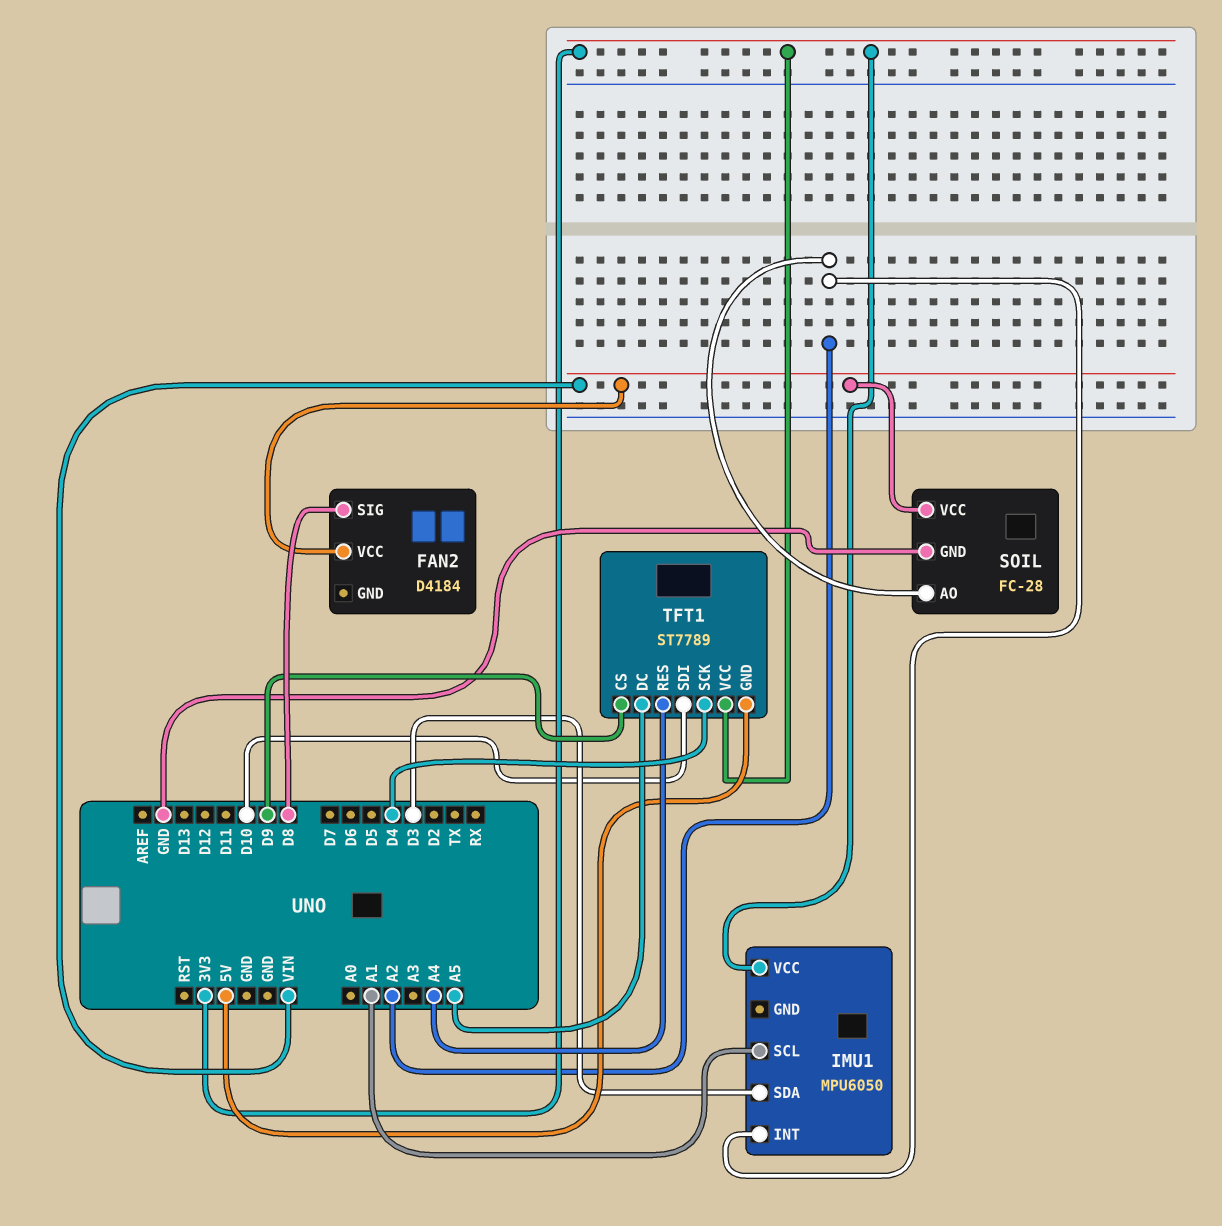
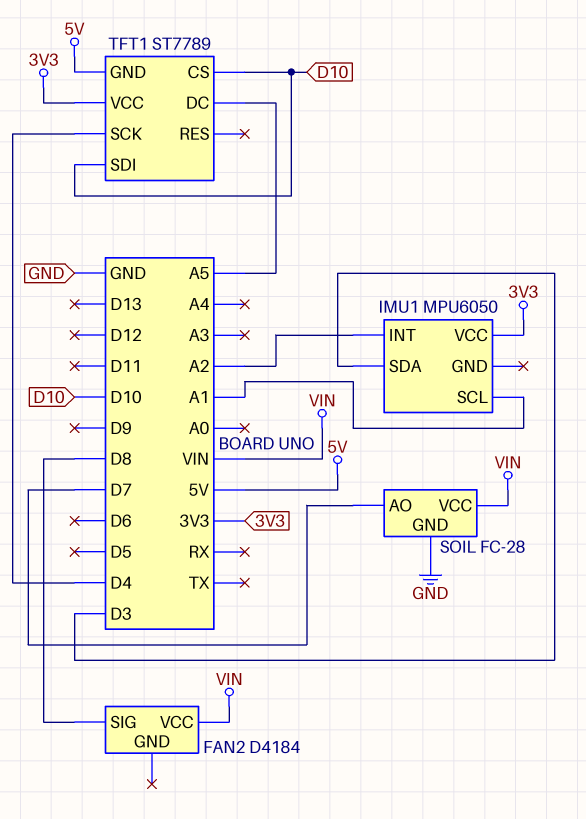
SOIL pin AO: A2 -> D7
TFT1 pin CS: D9 -> D10
TFT1 pin RES: A4 -> none

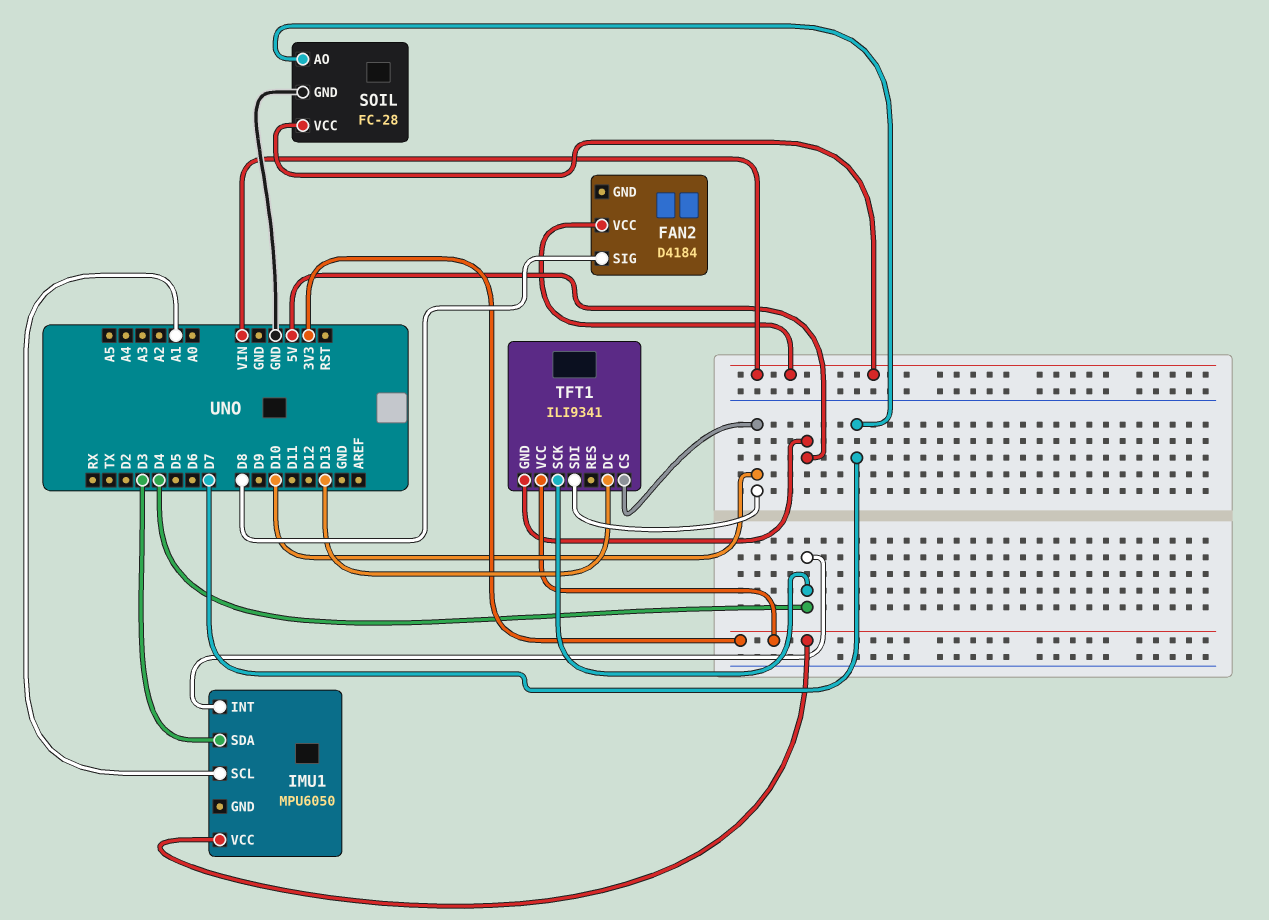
IMU1 pin INT: A2 -> D4
TFT1: ST7789 -> ILI9341
TFT1 pin DC: A5 -> D13

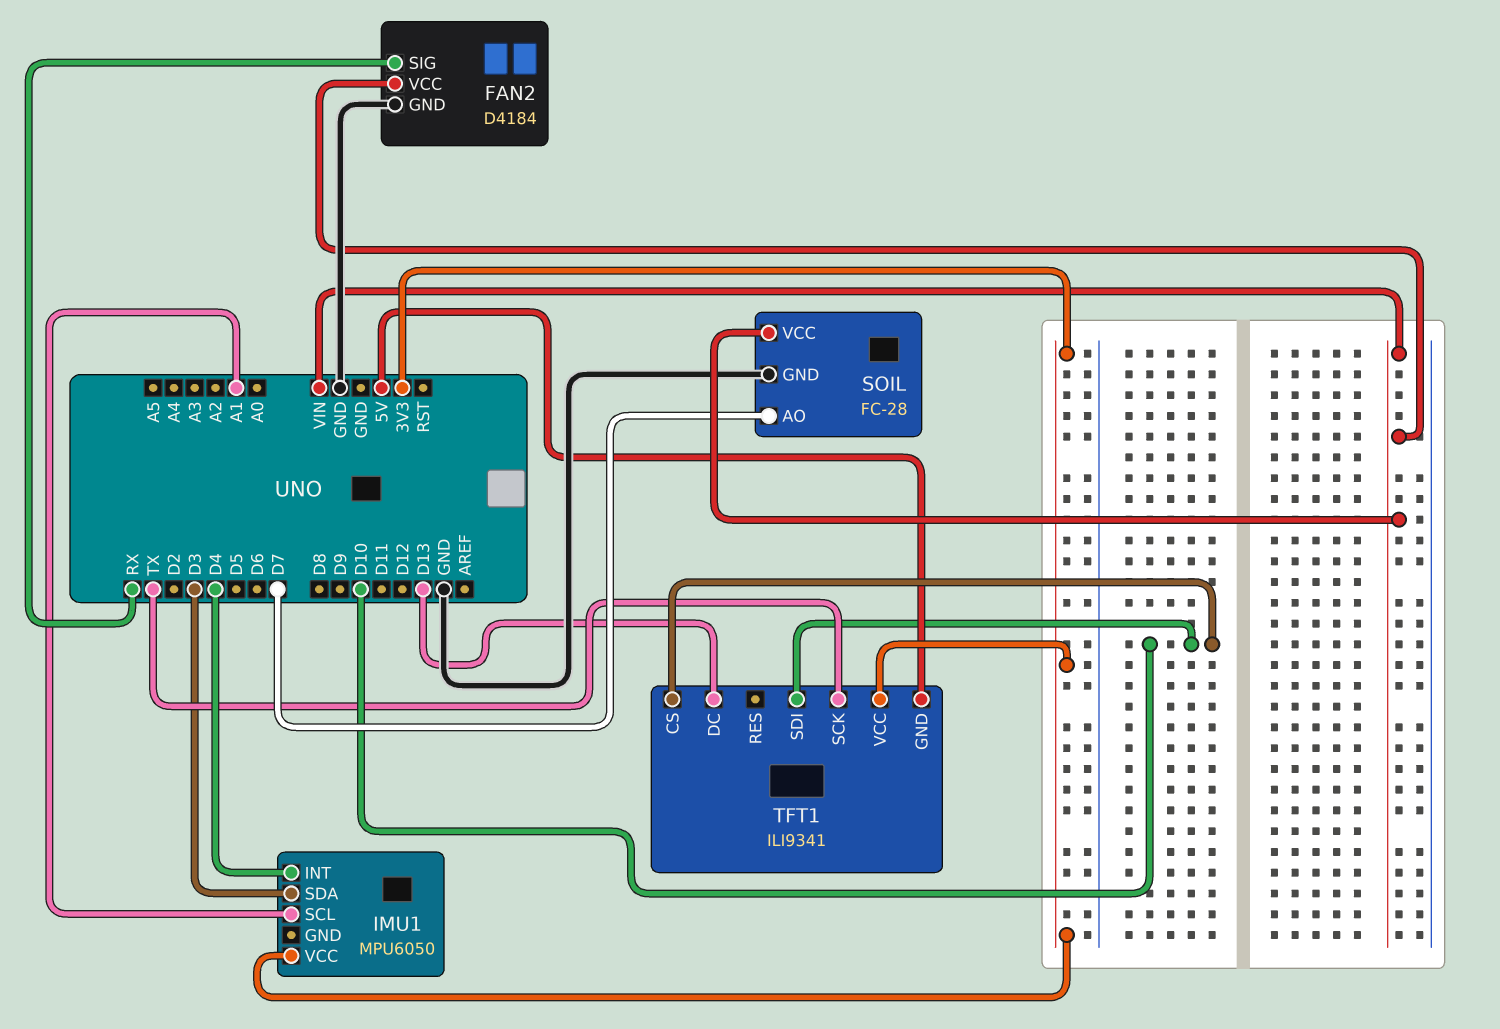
FAN2 pin GND: none -> GND
FAN2 pin SIG: D8 -> RX
TFT1 pin SCK: D4 -> TX

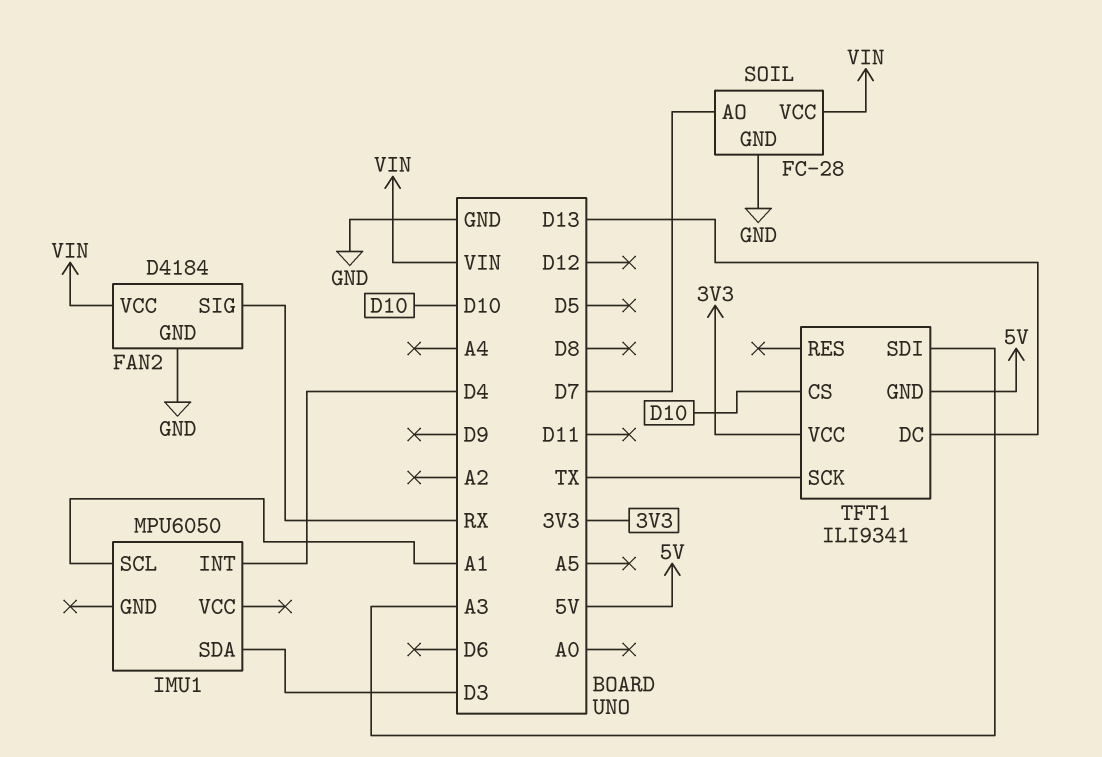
IMU1 pin VCC: 3V3 -> none
TFT1 pin SDI: D10 -> A3

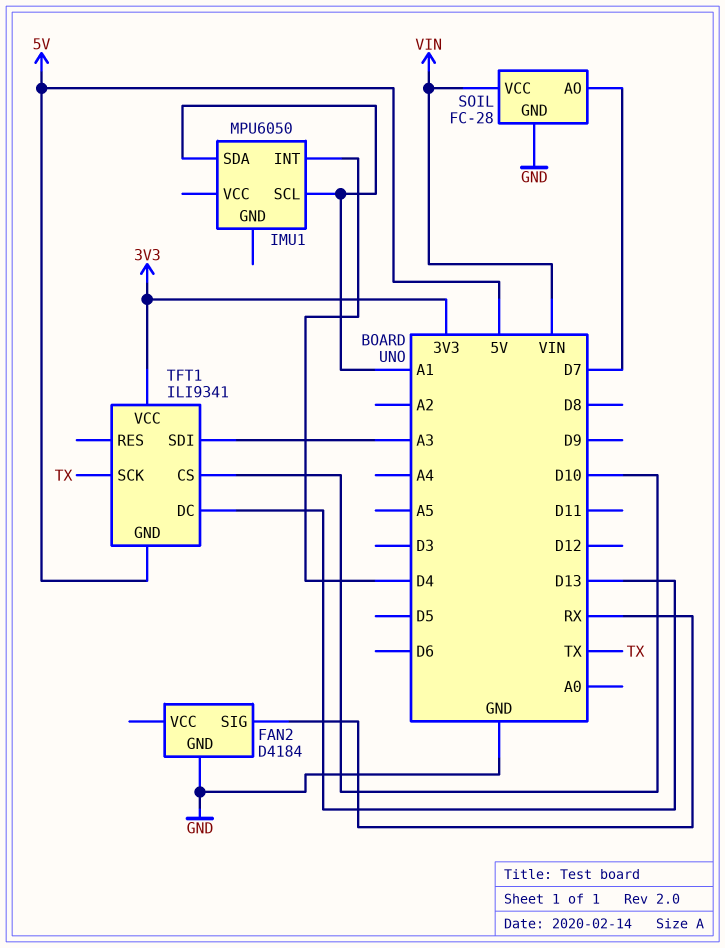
FAN2 pin VCC: VIN -> none
IMU1 pin SDA: D3 -> A1

